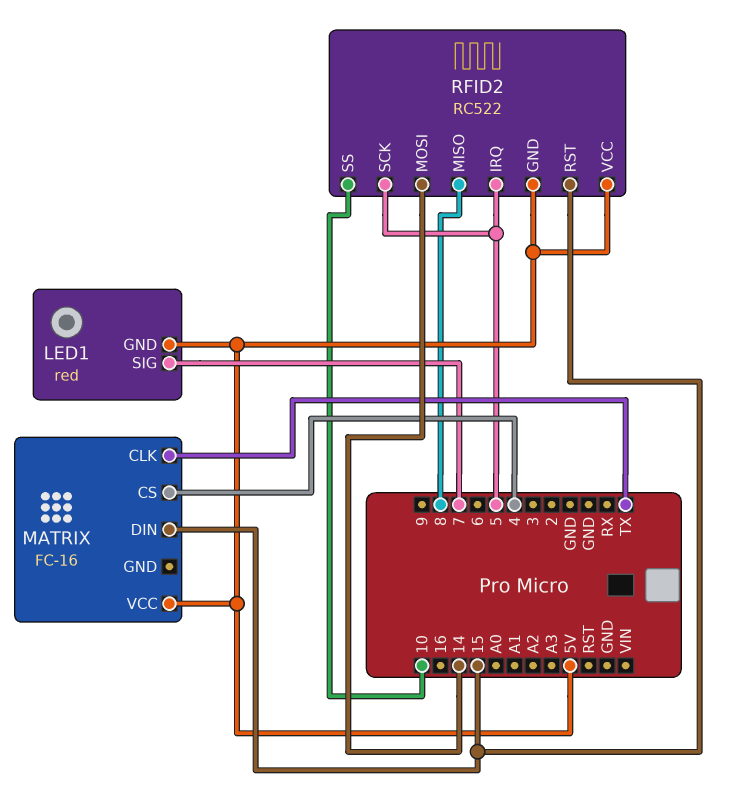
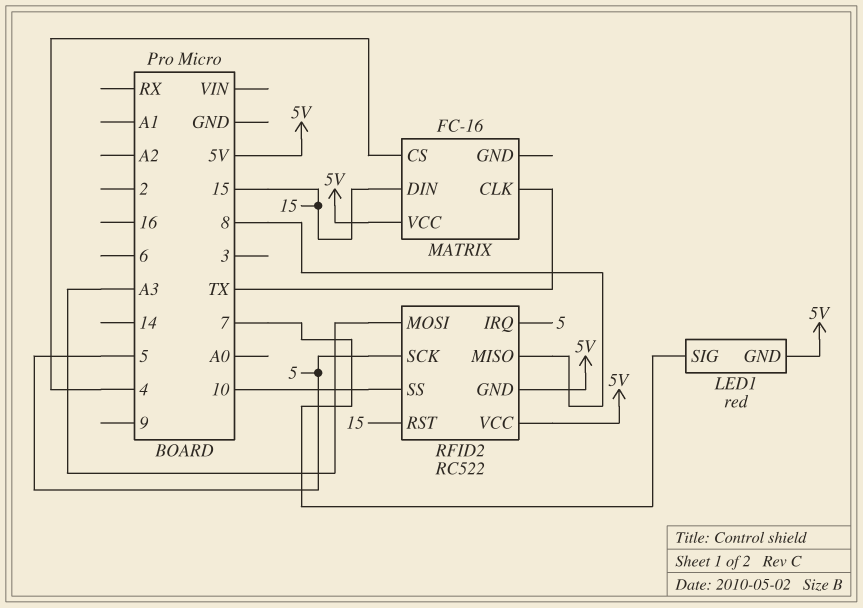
RFID2 pin MOSI: 14 -> A3

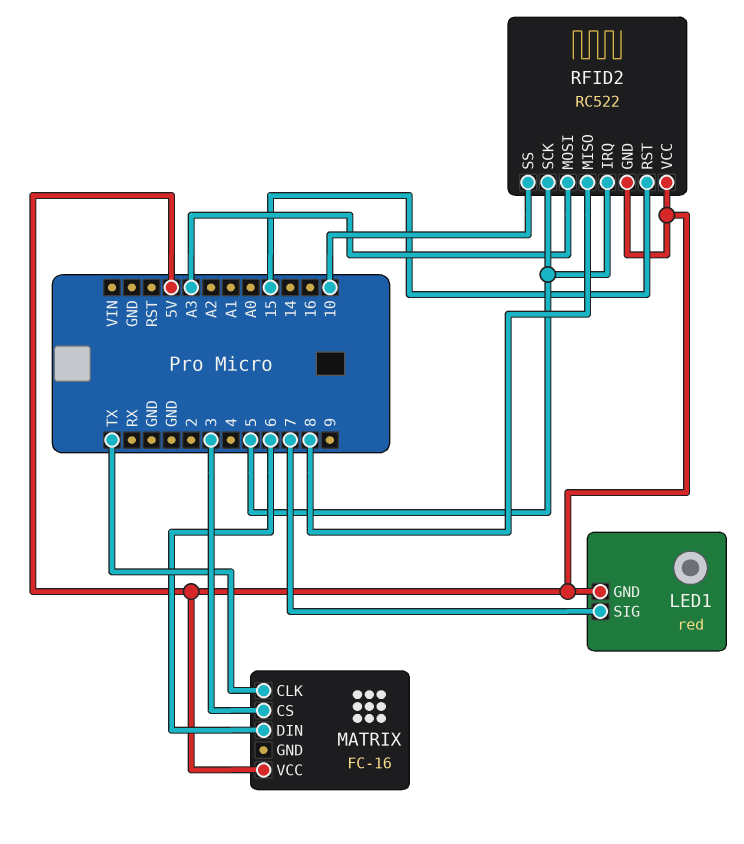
MATRIX pin CS: 4 -> 3
MATRIX pin DIN: 15 -> 6

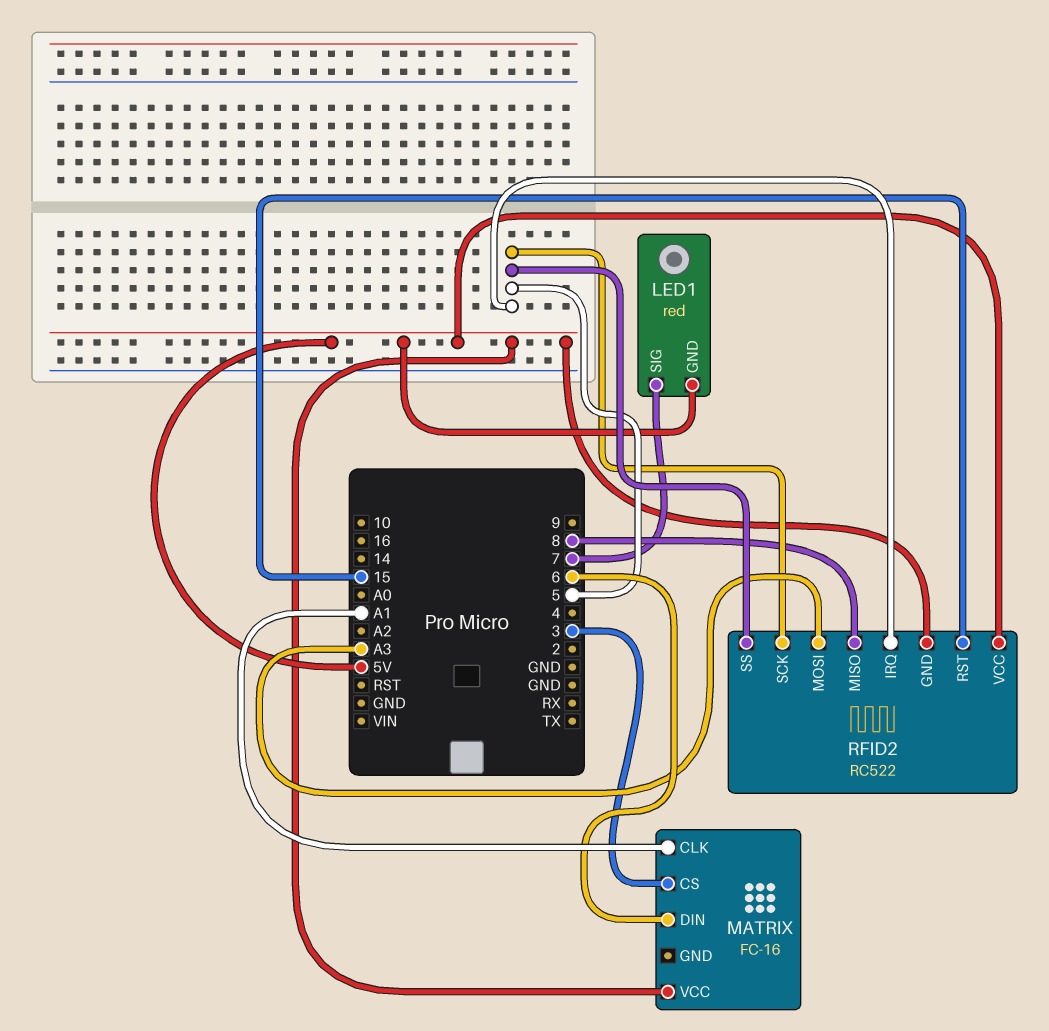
MATRIX pin CLK: TX -> A1
RFID2 pin SS: 10 -> 5

